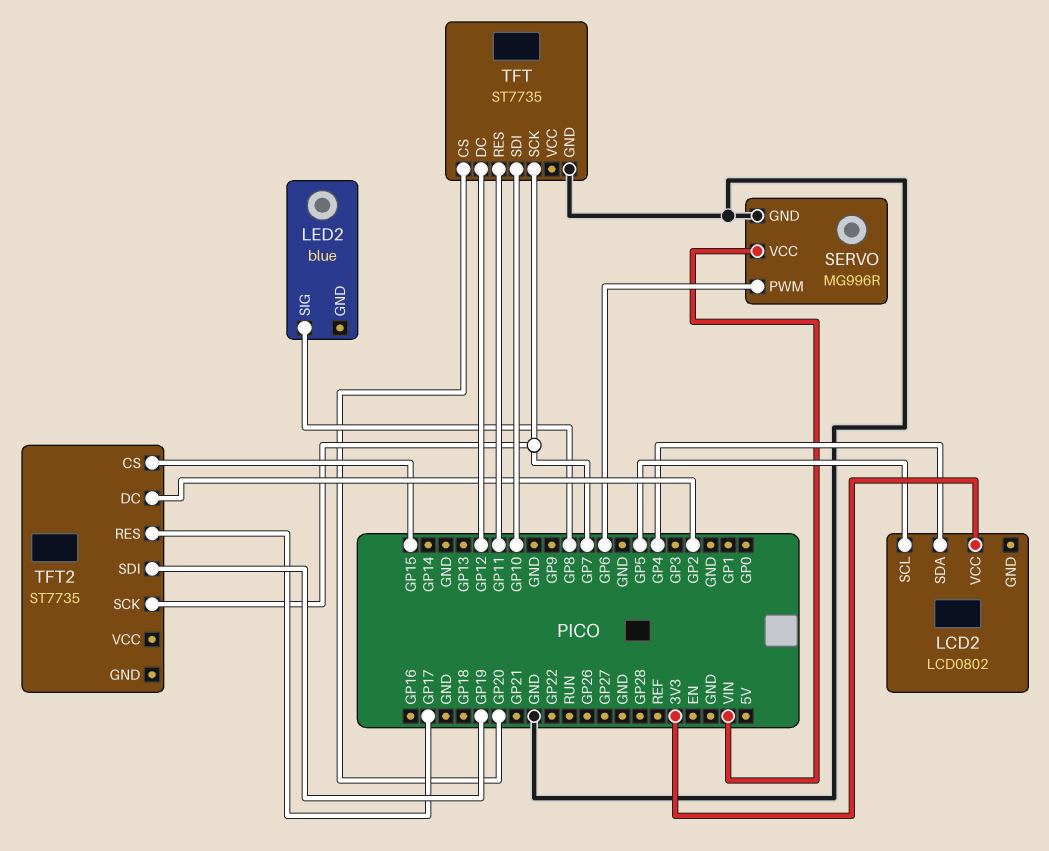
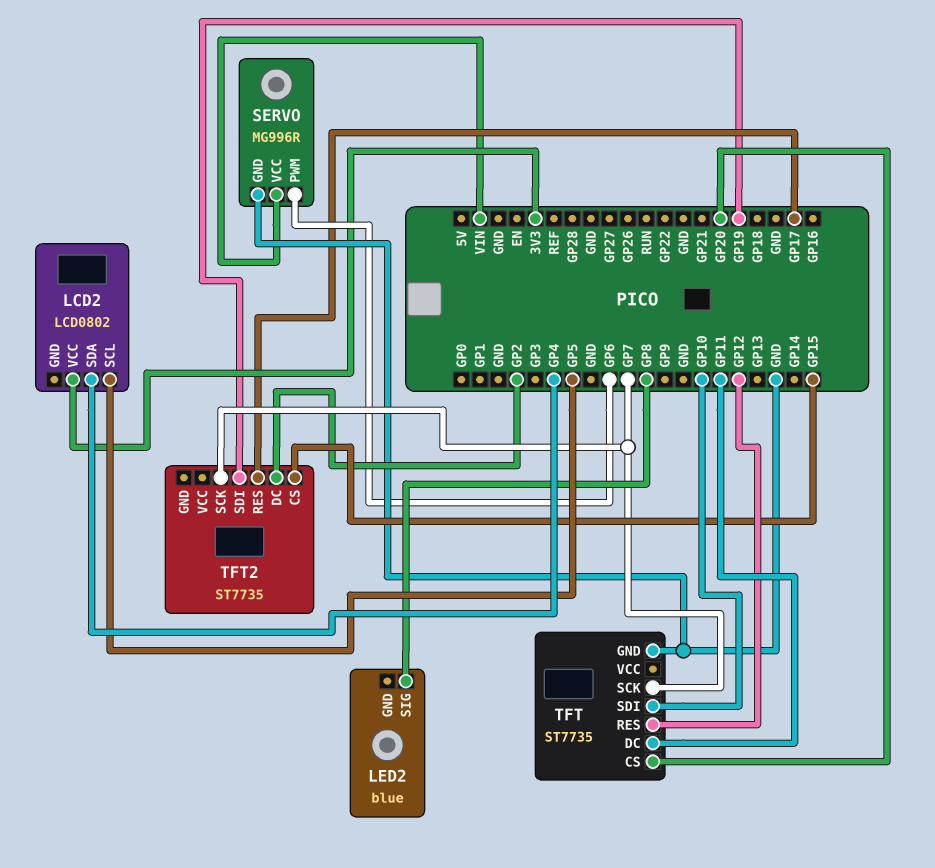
TFT pin DC: GP12 -> GP11
TFT pin RES: GP11 -> GP12

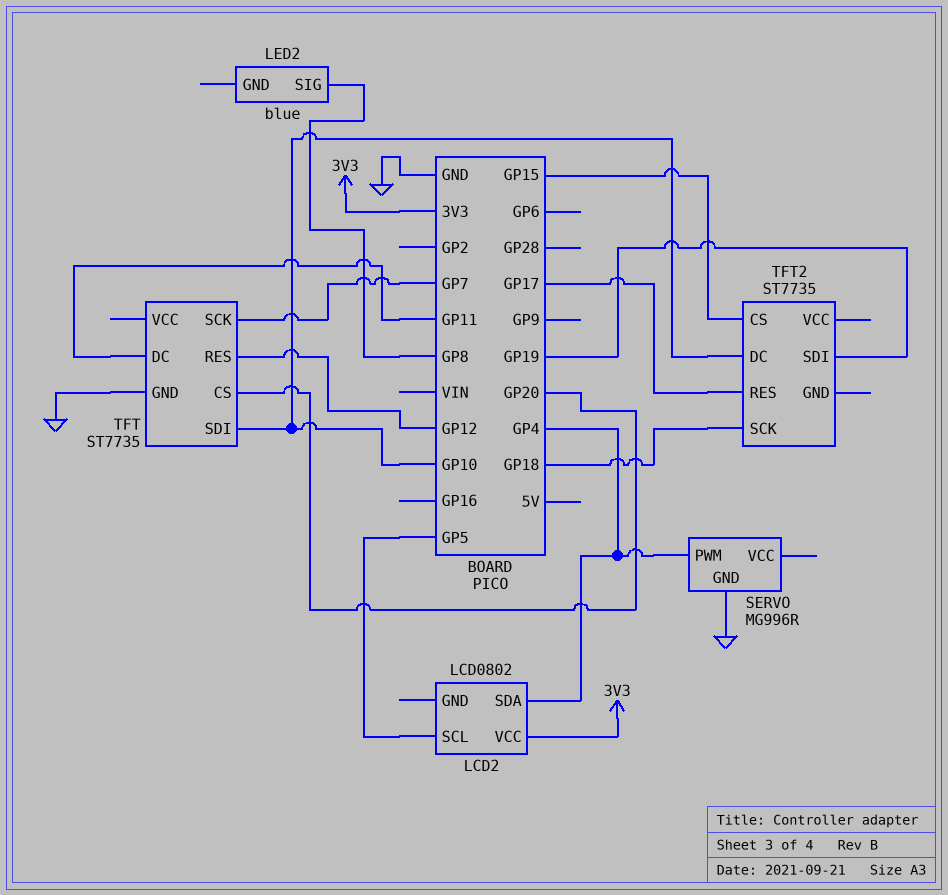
SERVO pin PWM: GP6 -> GP4
SERVO pin VCC: VIN -> none
TFT2 pin DC: GP2 -> GP10
TFT2 pin SCK: GP7 -> GP18

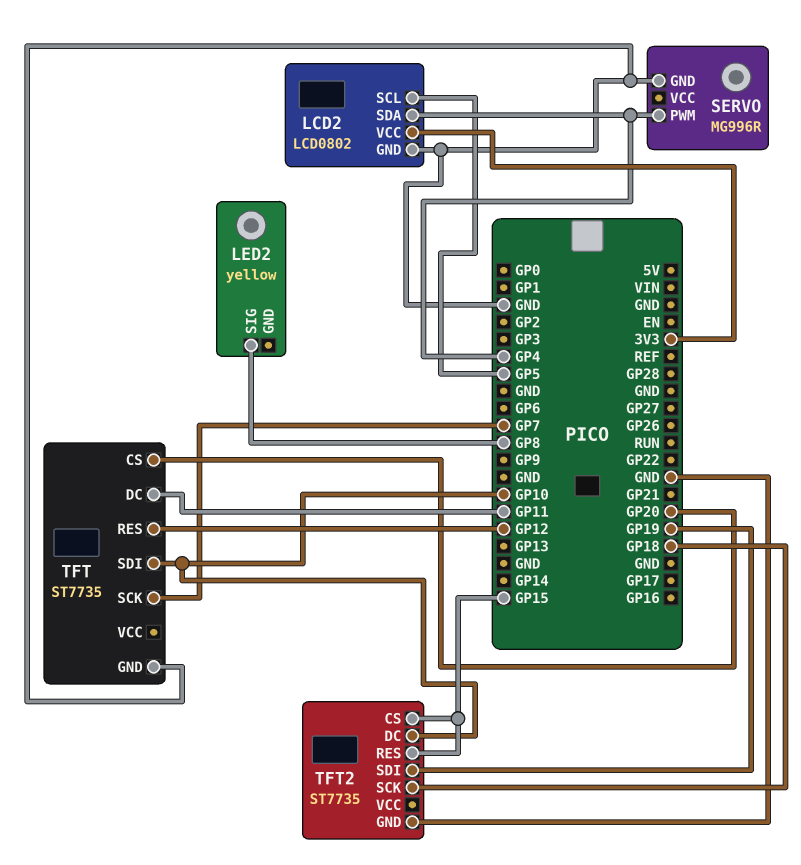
LCD2 pin GND: none -> GND
LED2: blue -> yellow
TFT2 pin GND: none -> GND
TFT2 pin RES: GP17 -> GP15

